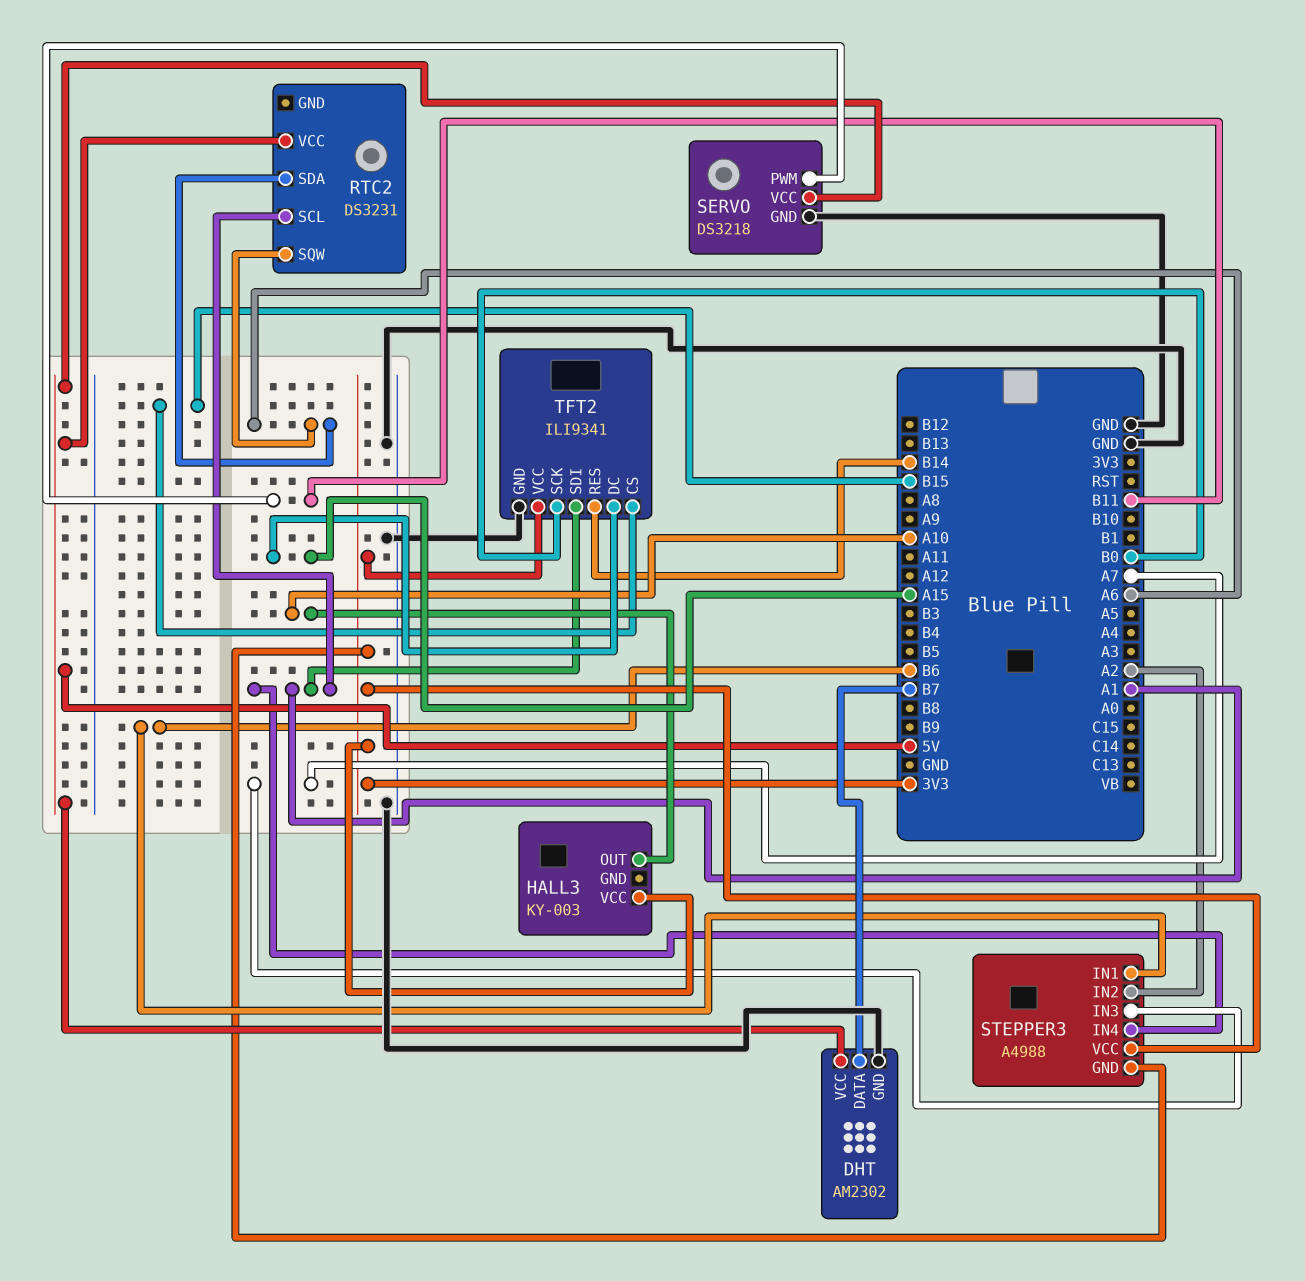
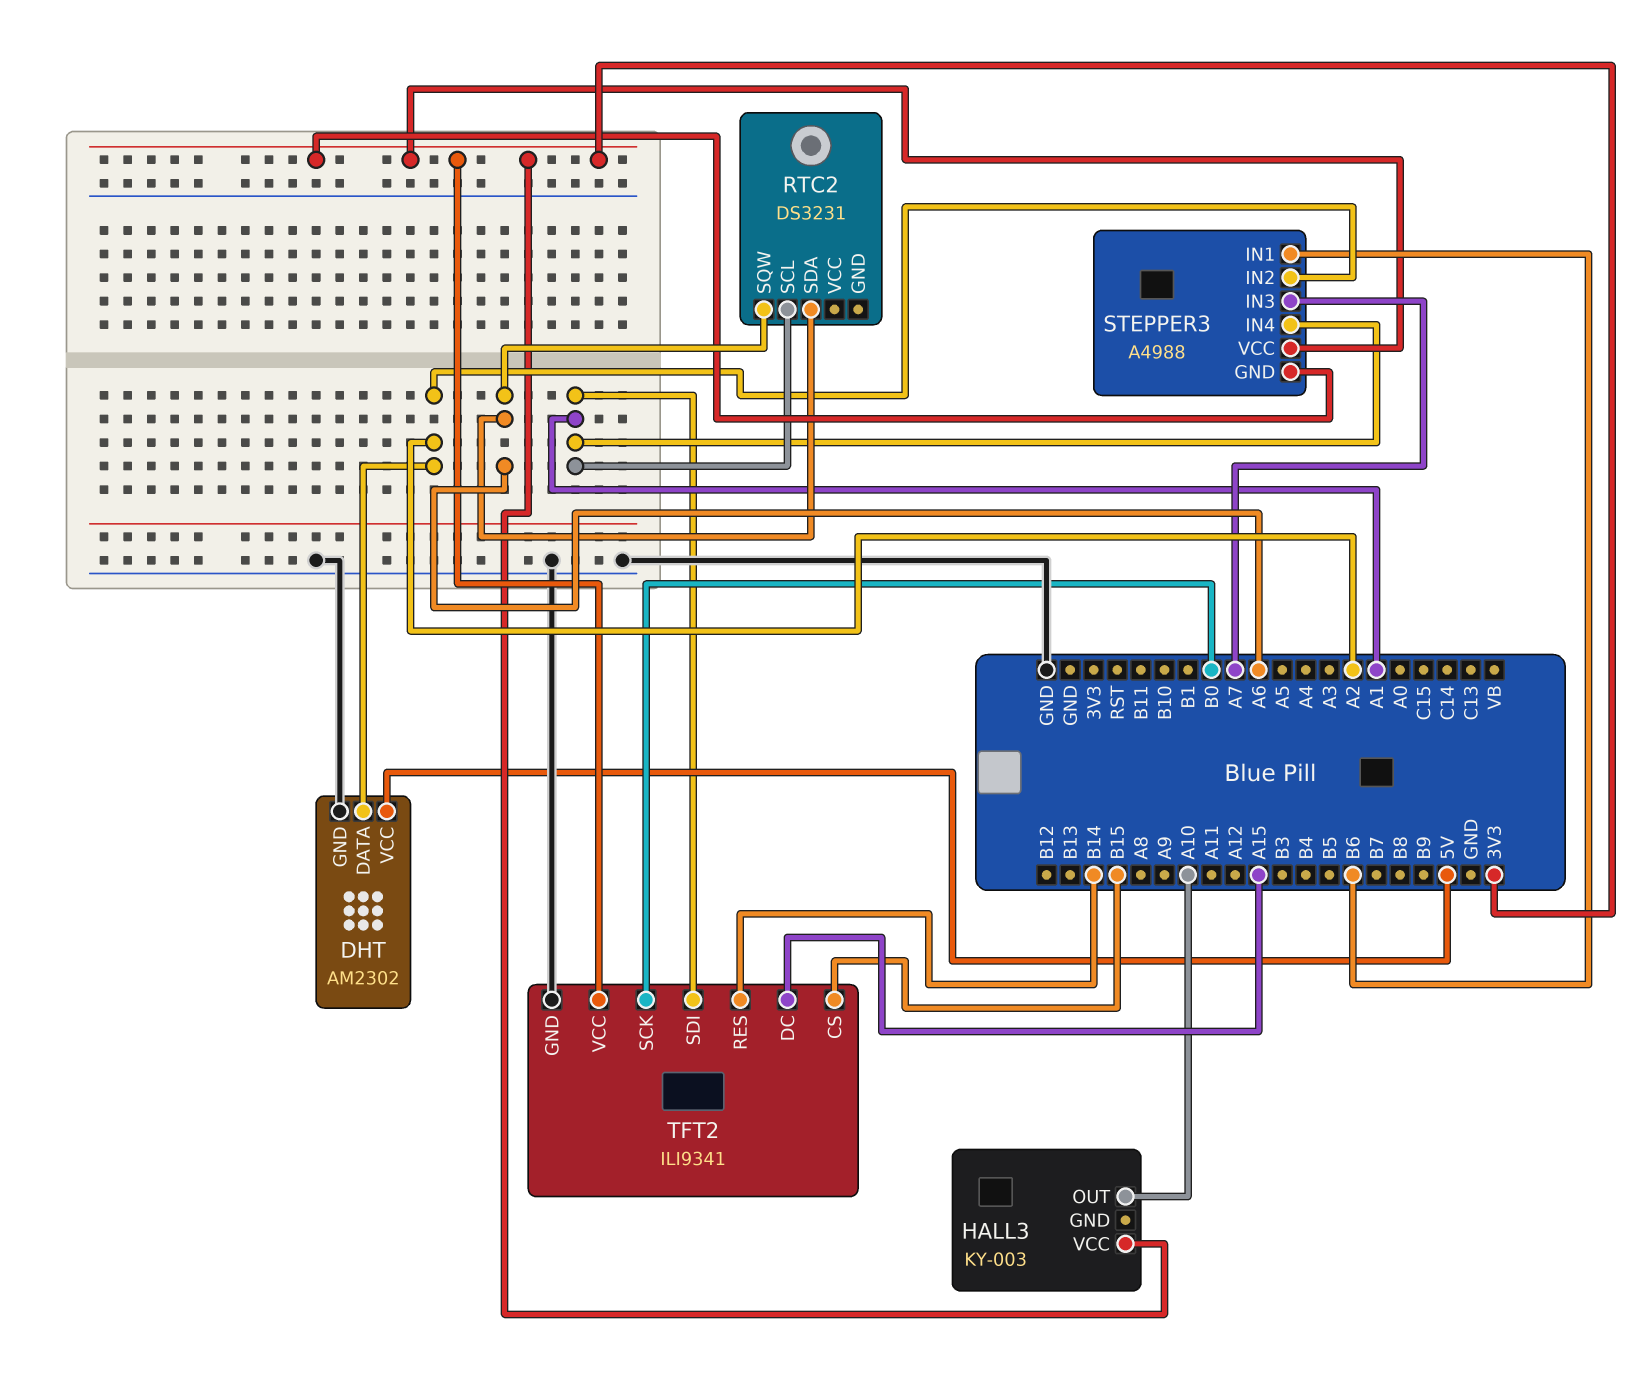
DHT pin DATA: B7 -> A2
RTC2 pin VCC: 5V -> none
SERVO: DS3218 -> none
SERVO pin GND: GND -> none
SERVO pin PWM: B11 -> none
SERVO pin VCC: 5V -> none

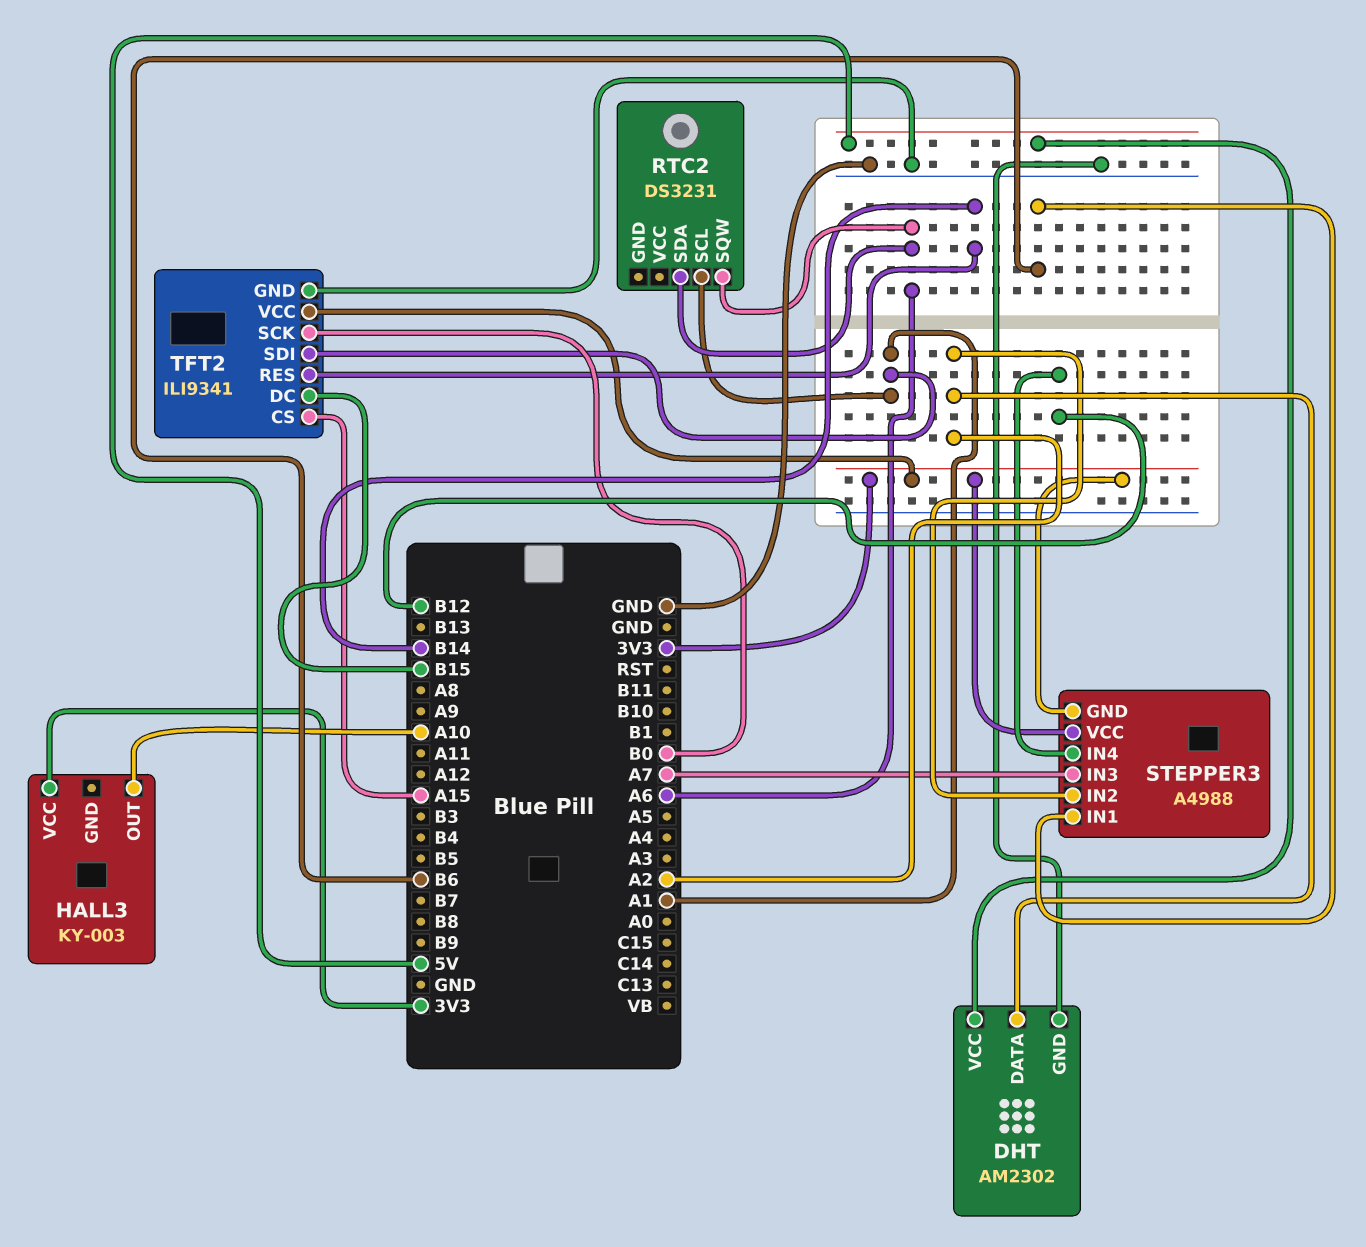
STEPPER3 pin IN4: A1 -> B12
TFT2 pin CS: B15 -> A15
TFT2 pin DC: A15 -> B15

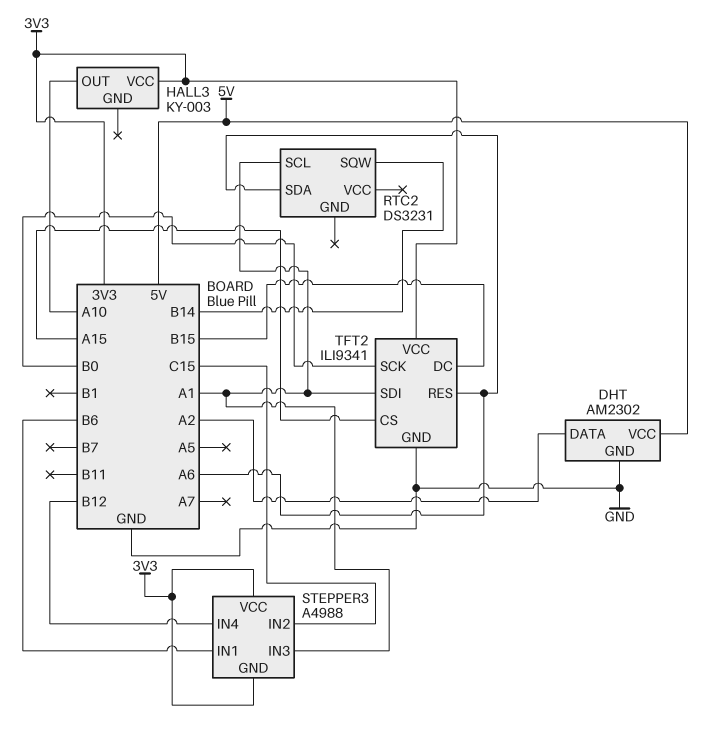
RTC2 pin SQW: A6 -> B14
STEPPER3 pin IN2: A2 -> C15
STEPPER3 pin IN3: A7 -> A1
TFT2 pin RES: B14 -> A6

